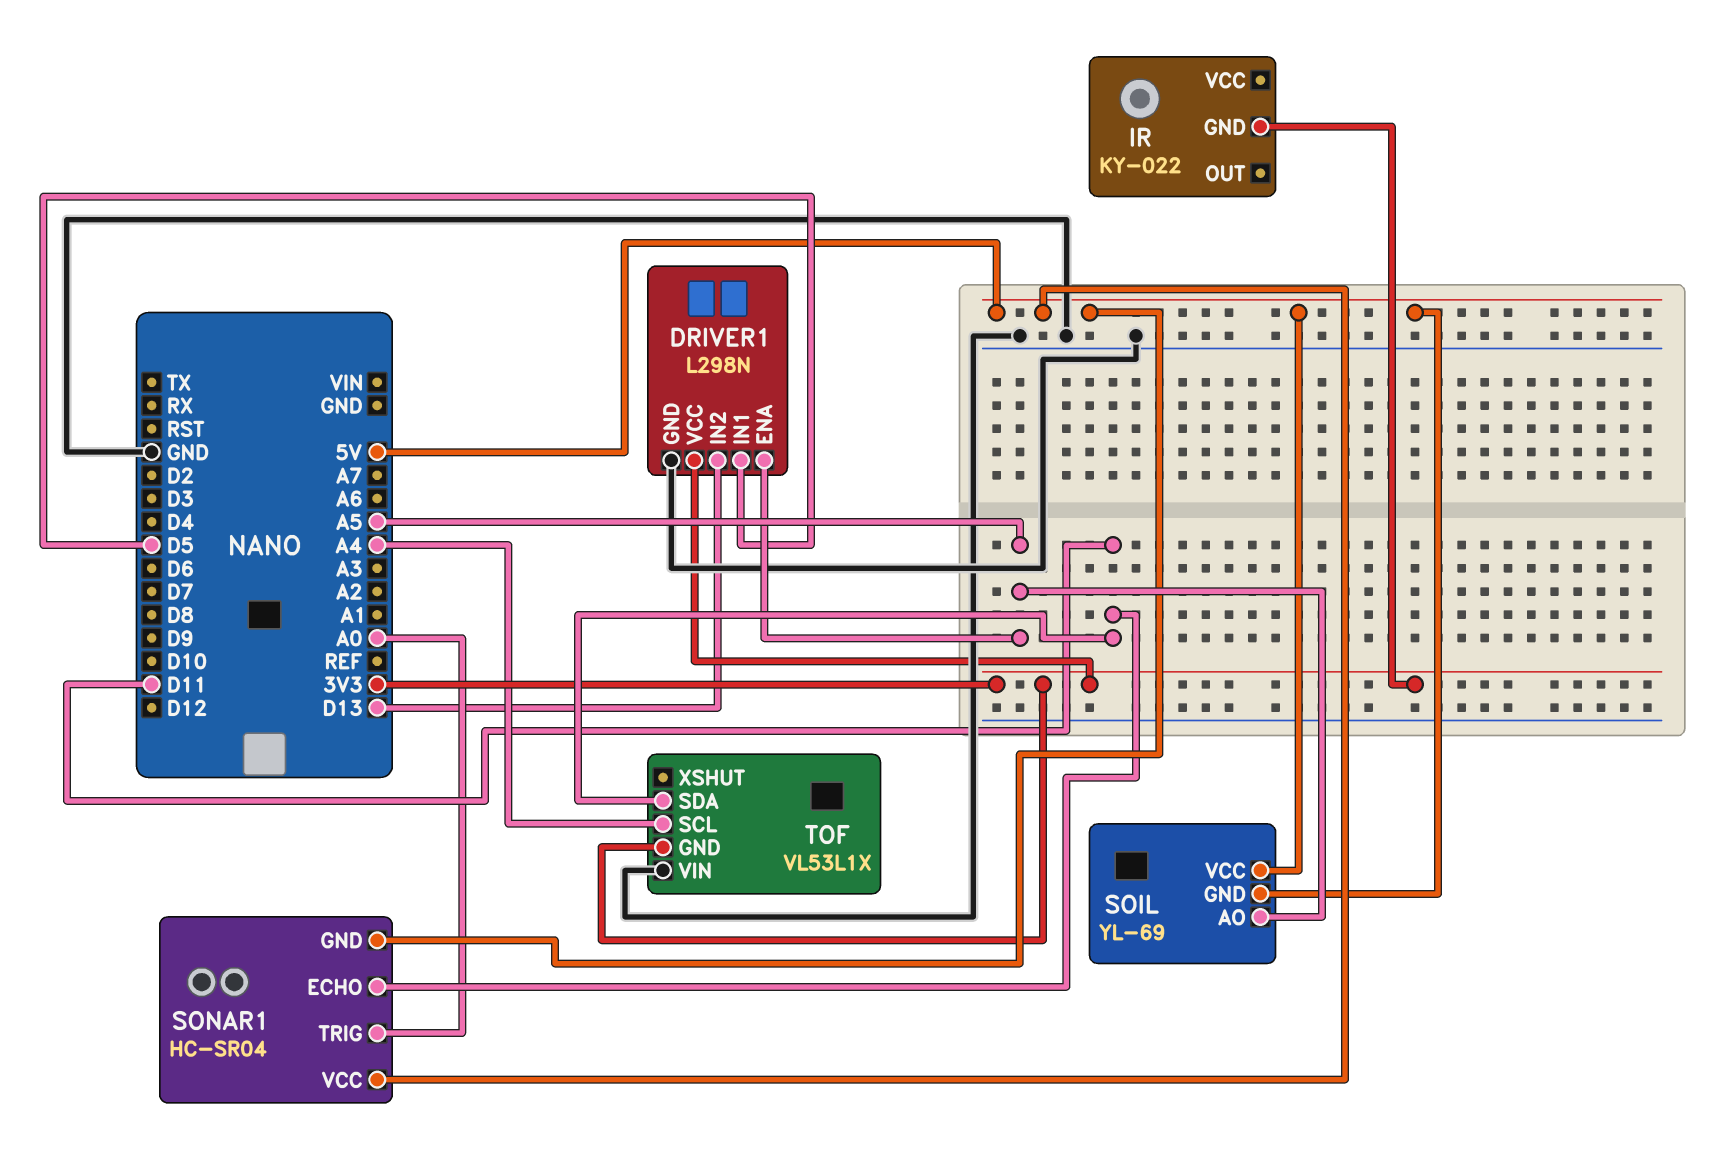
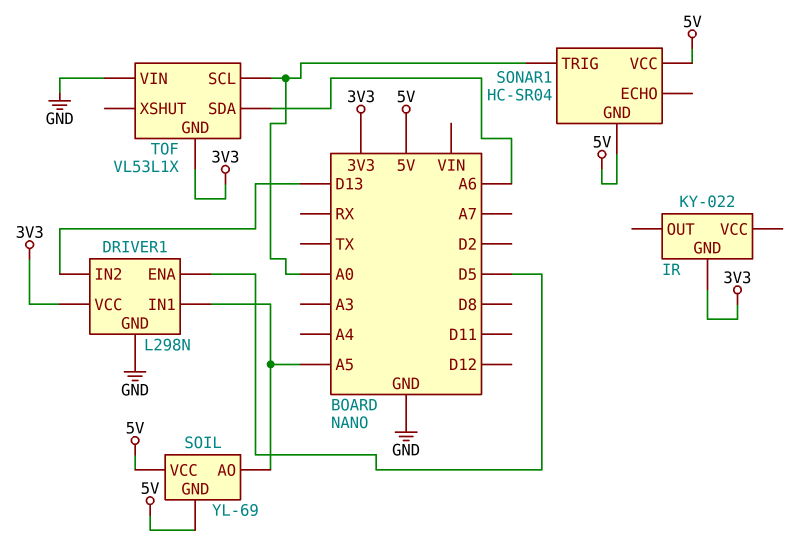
DRIVER1 pin ENA: A5 -> D5
DRIVER1 pin IN1: D5 -> A5
SONAR1 pin ECHO: D11 -> none
TOF pin SCL: A4 -> A0
TOF pin SDA: D11 -> A6

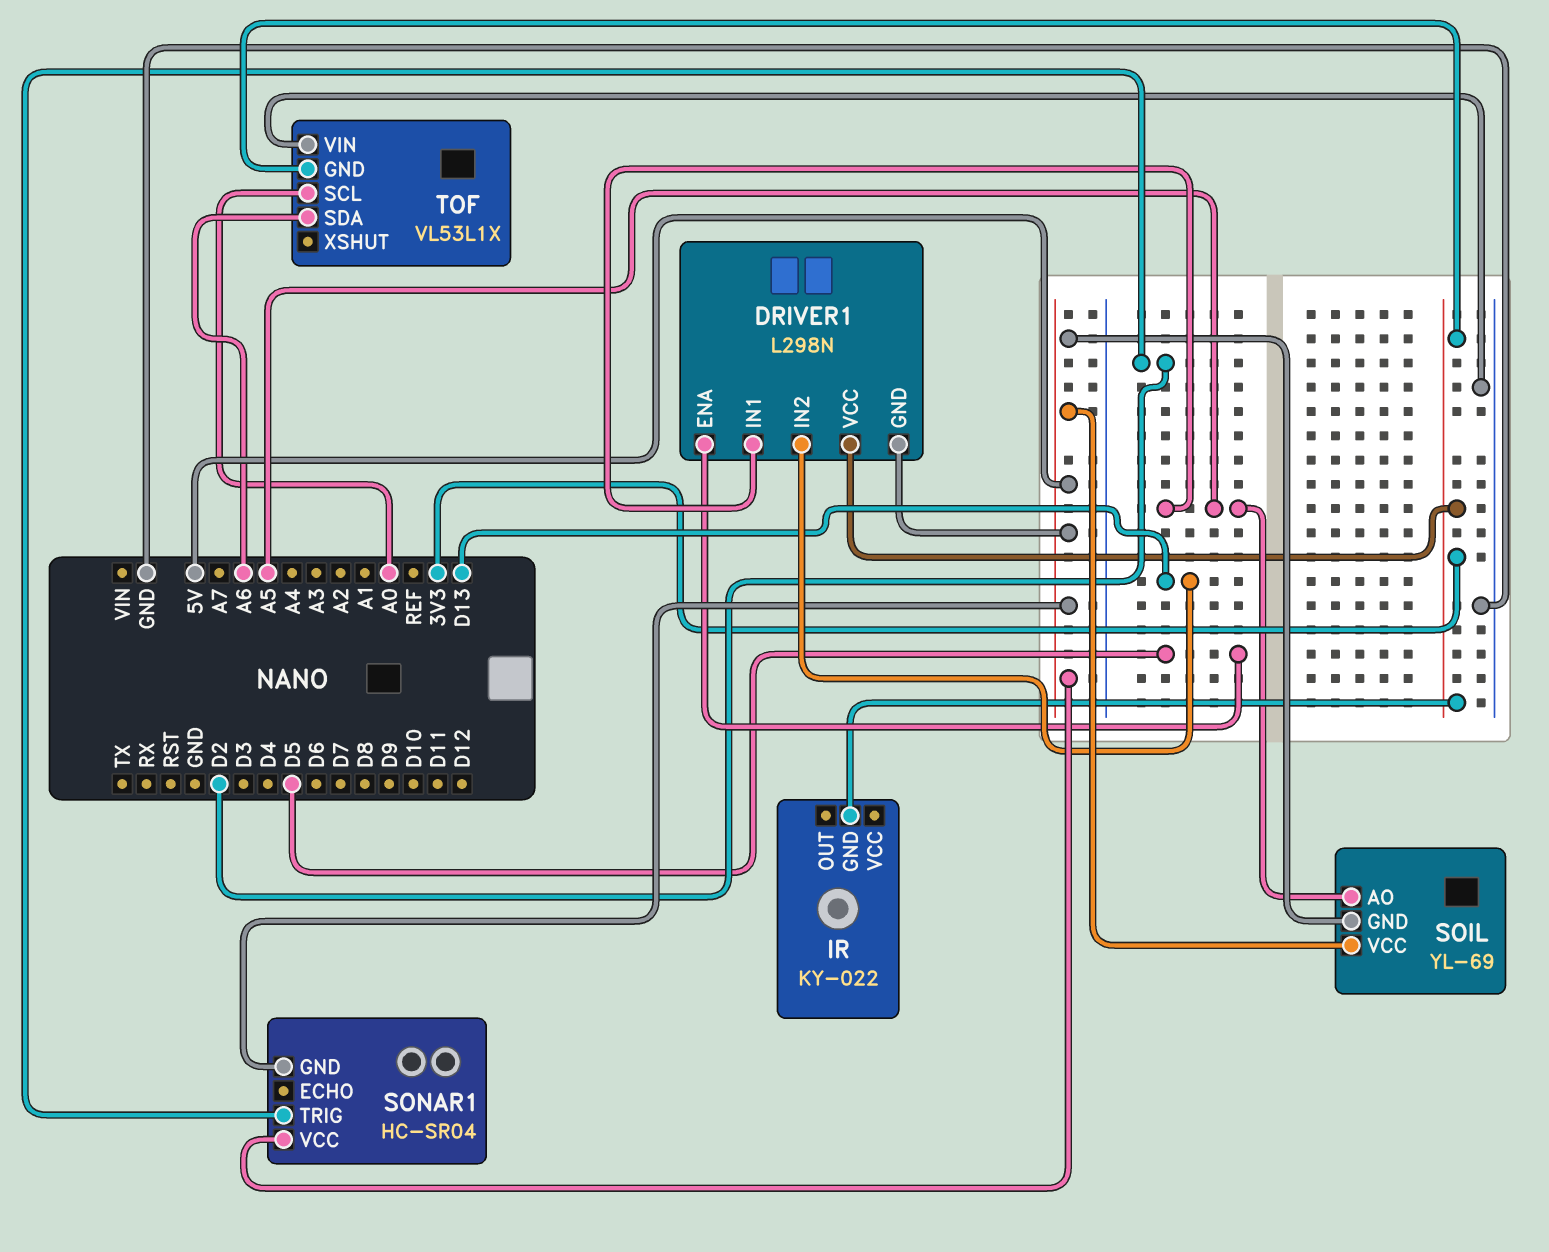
DRIVER1 pin GND: GND -> 5V
SONAR1 pin TRIG: A0 -> D2

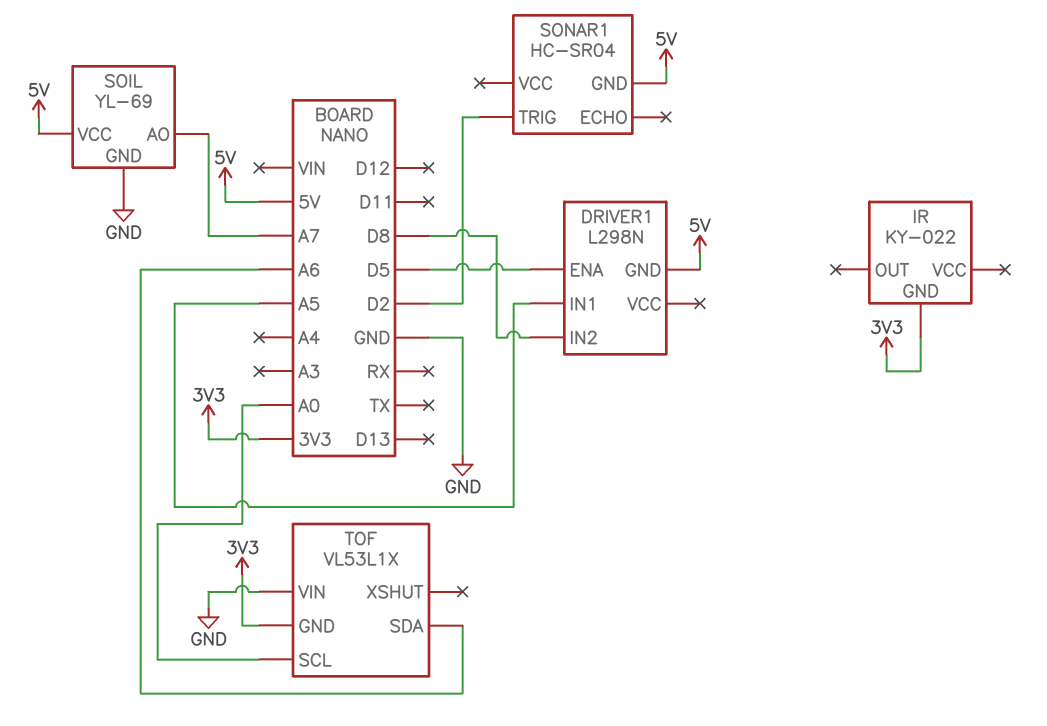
DRIVER1 pin IN2: D13 -> D8
DRIVER1 pin VCC: 3V3 -> none
SOIL pin AO: A5 -> A7
SOIL pin GND: 5V -> GND
SONAR1 pin VCC: 5V -> none

